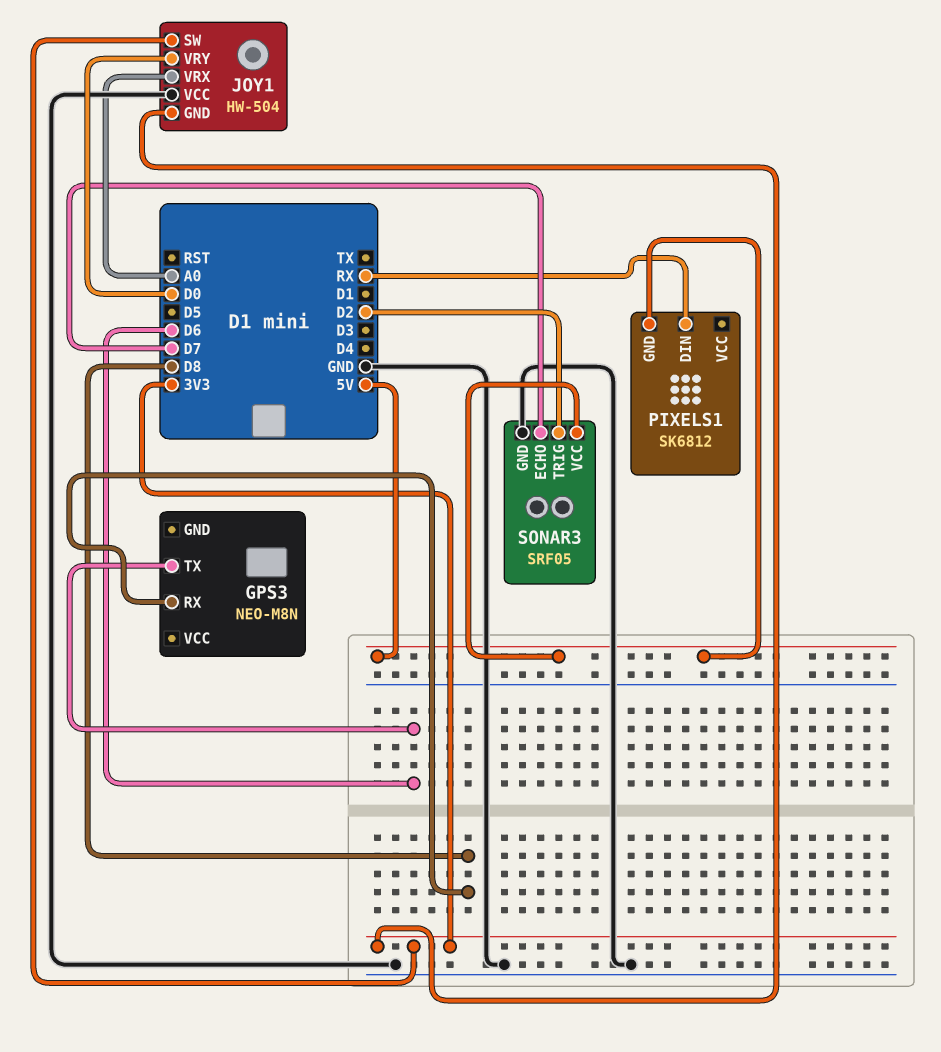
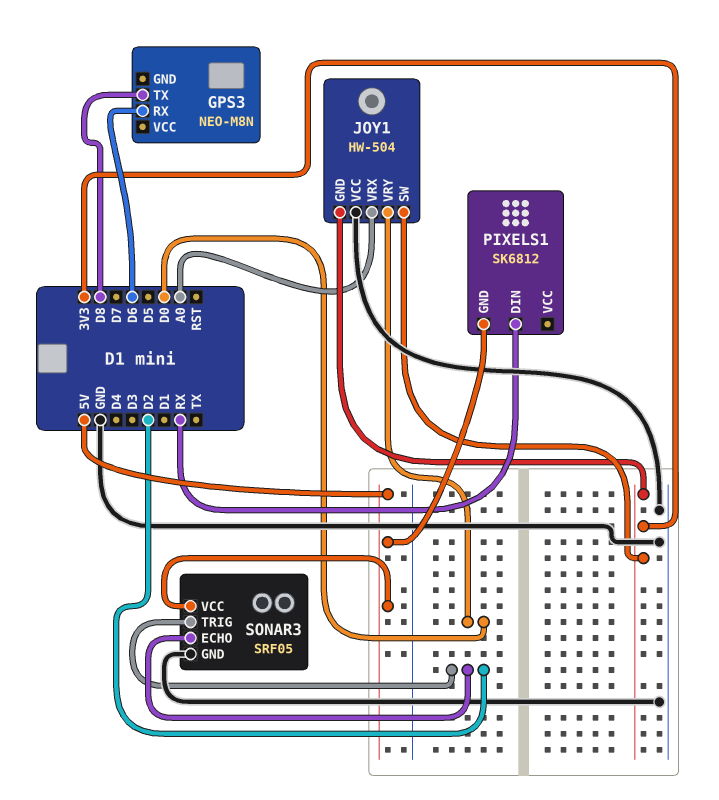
GPS3 pin RX: D8 -> D6
GPS3 pin TX: D6 -> D8
SONAR3 pin ECHO: D7 -> D2

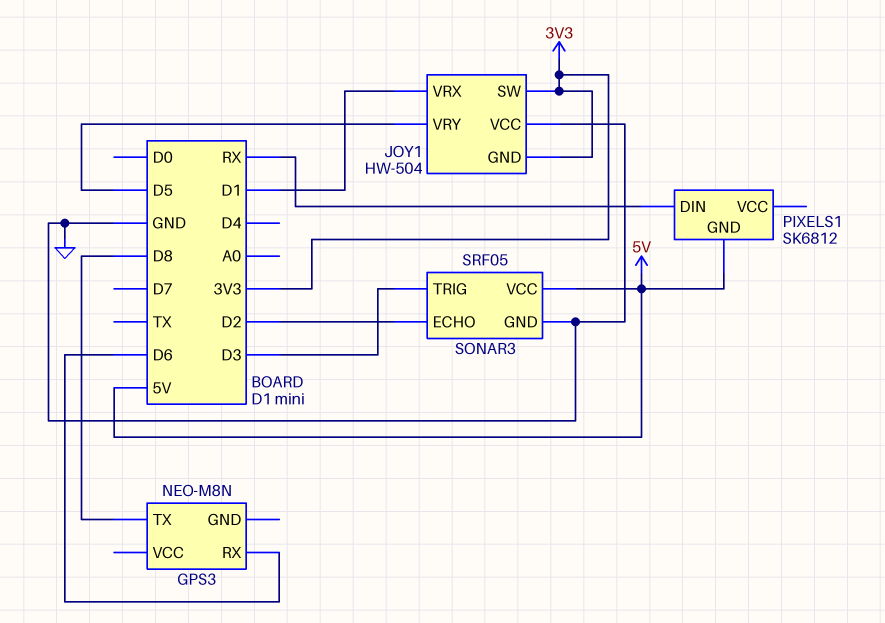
JOY1 pin VRX: A0 -> D1
JOY1 pin VRY: D0 -> D5
SONAR3 pin TRIG: D2 -> D3

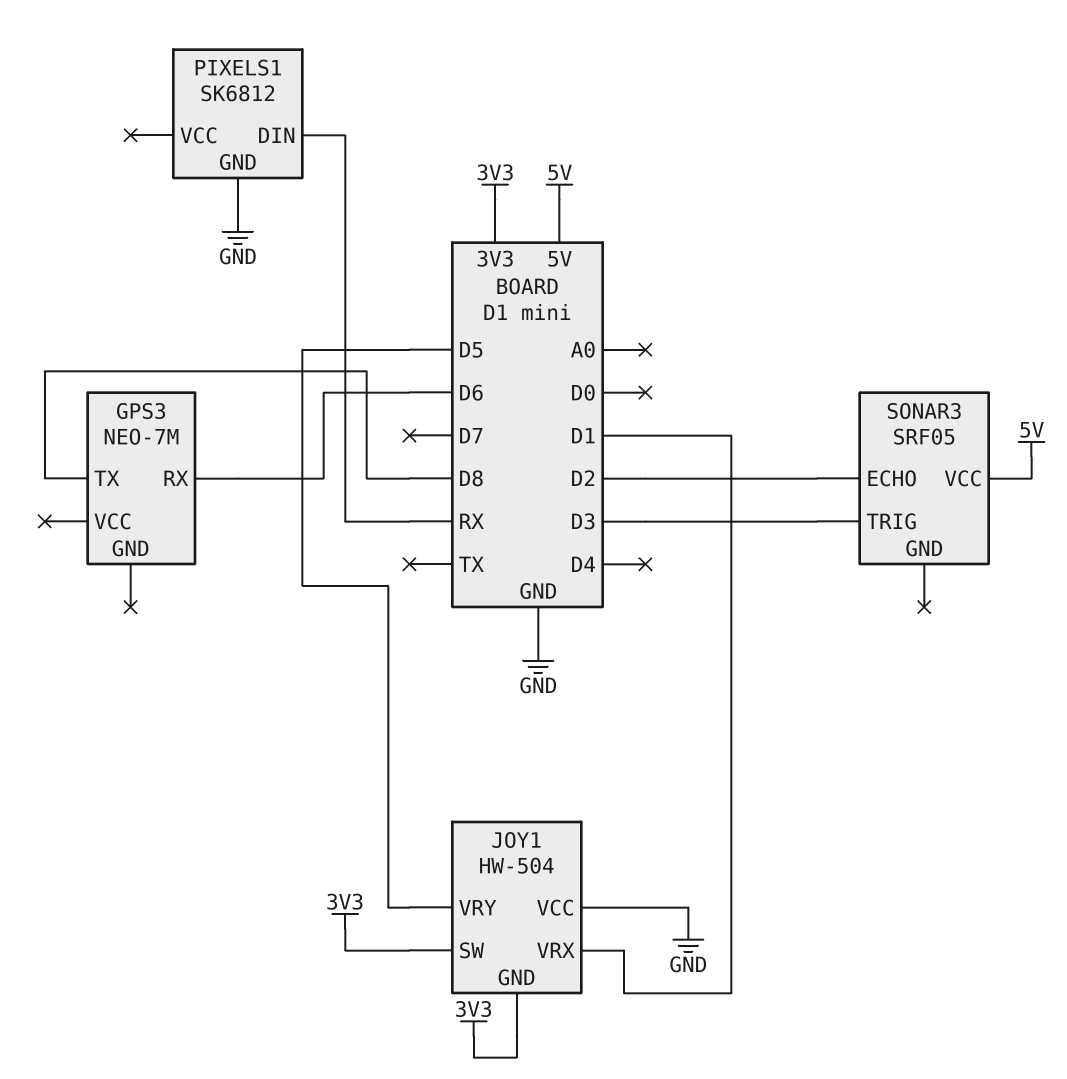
GPS3: NEO-M8N -> NEO-7M
PIXELS1 pin GND: 5V -> GND
SONAR3 pin GND: GND -> none

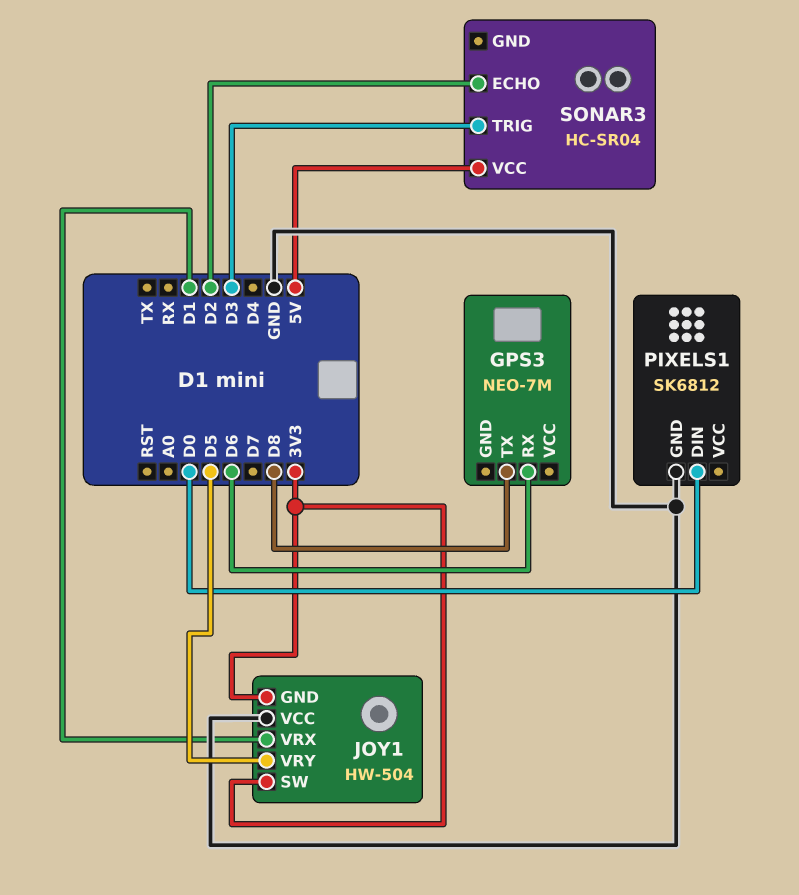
PIXELS1 pin DIN: RX -> D0
SONAR3: SRF05 -> HC-SR04

